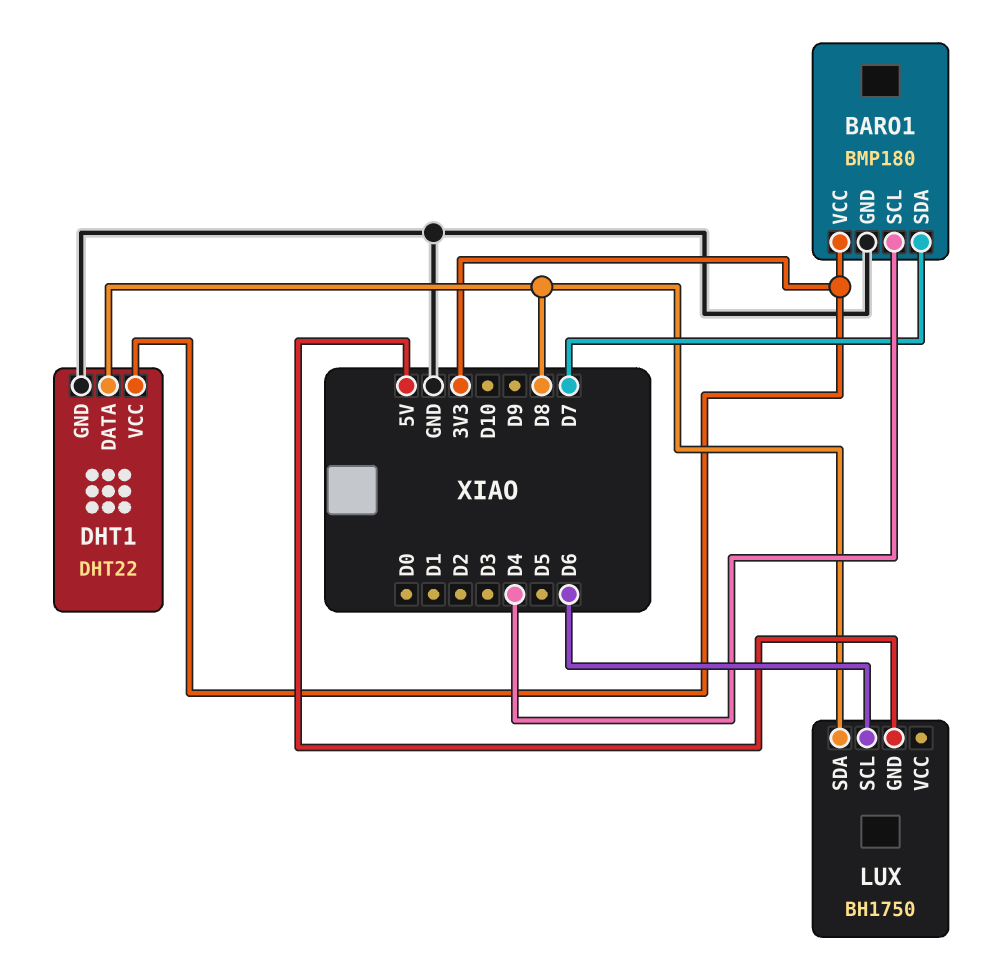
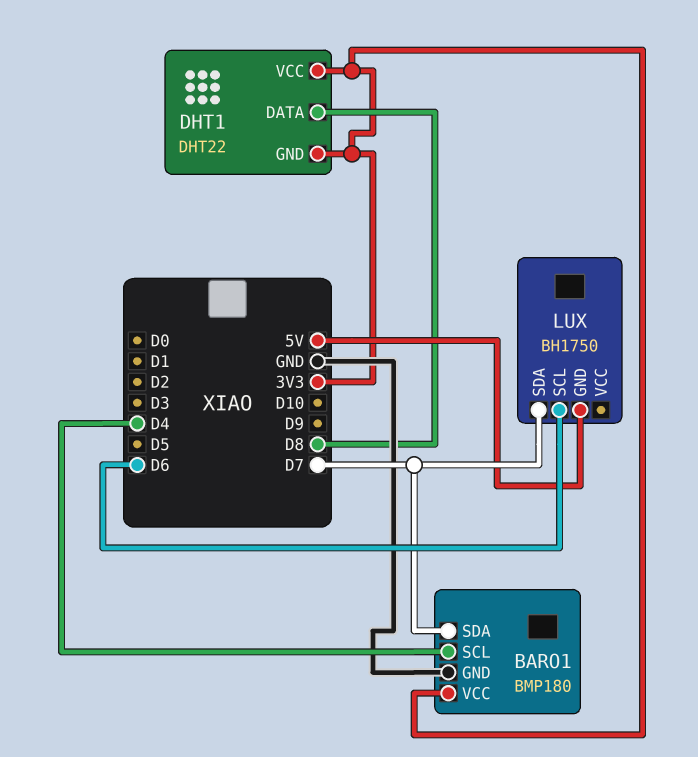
DHT1 pin GND: GND -> 3V3
LUX pin SDA: D8 -> D7

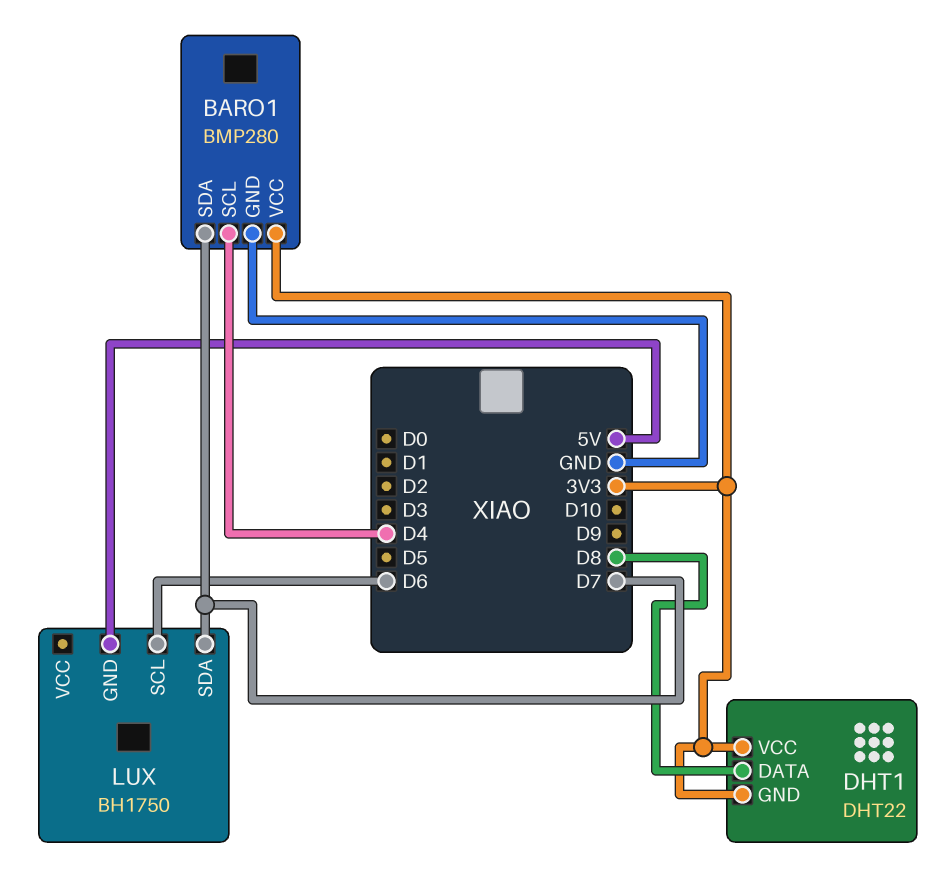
BARO1: BMP180 -> BMP280

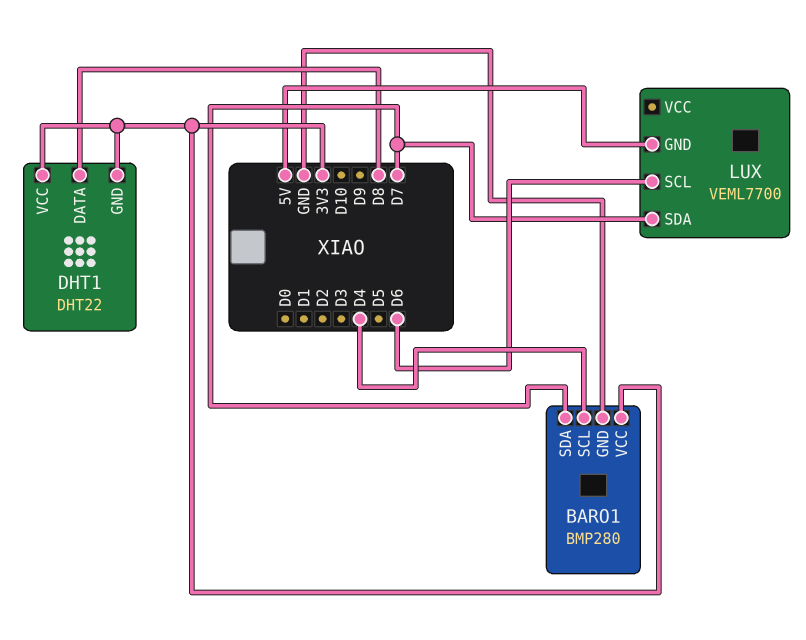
LUX: BH1750 -> VEML7700

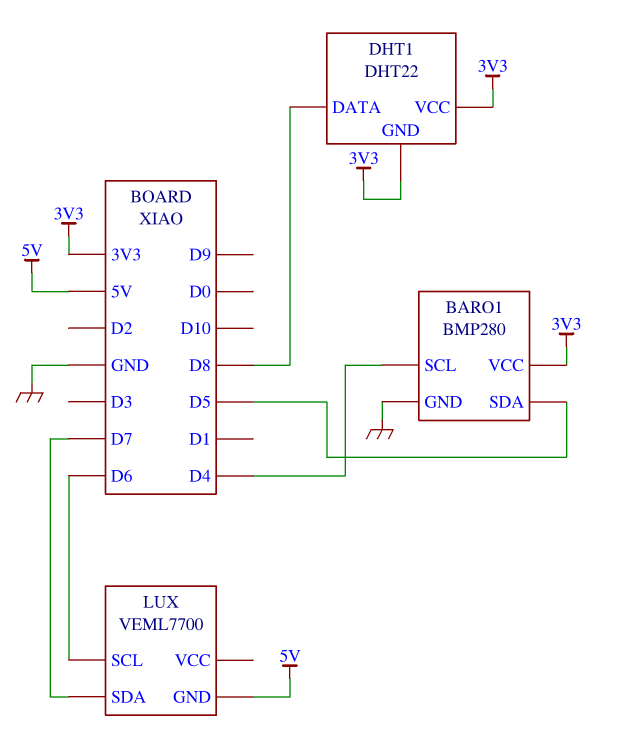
BARO1 pin SDA: D7 -> D5

